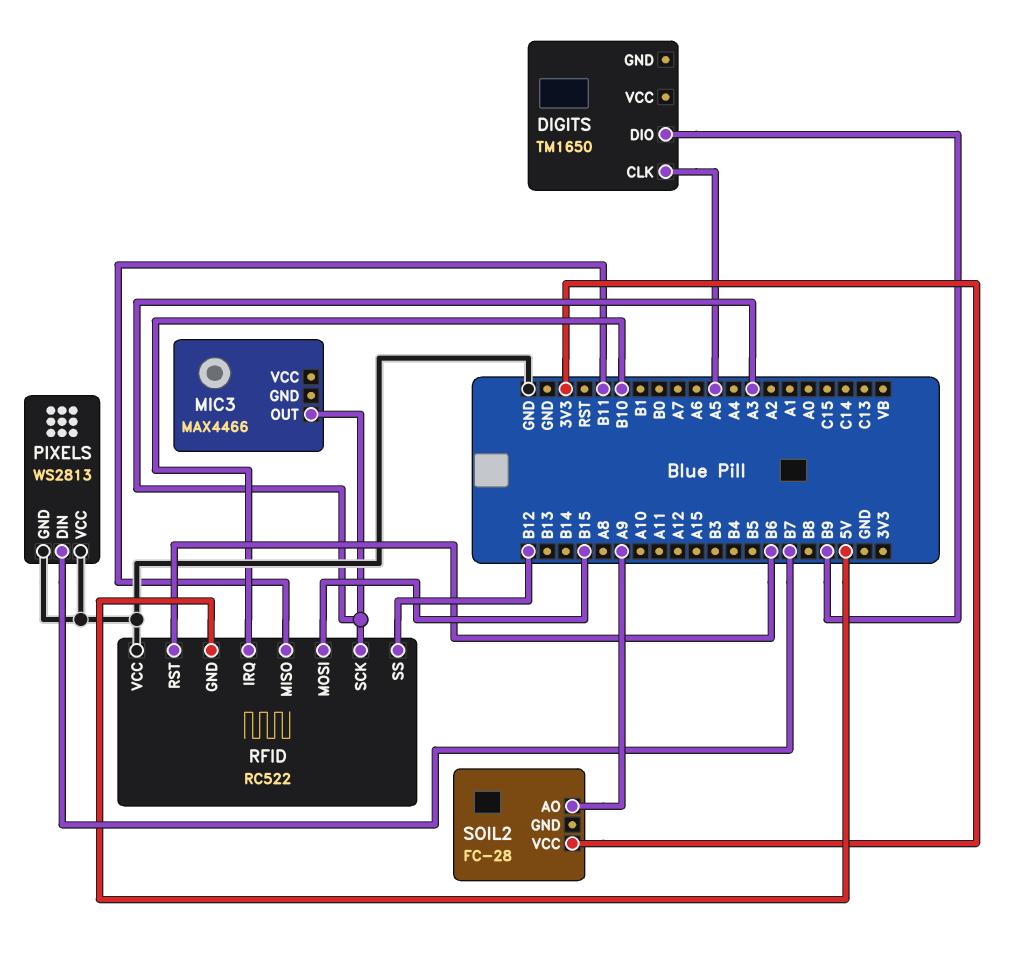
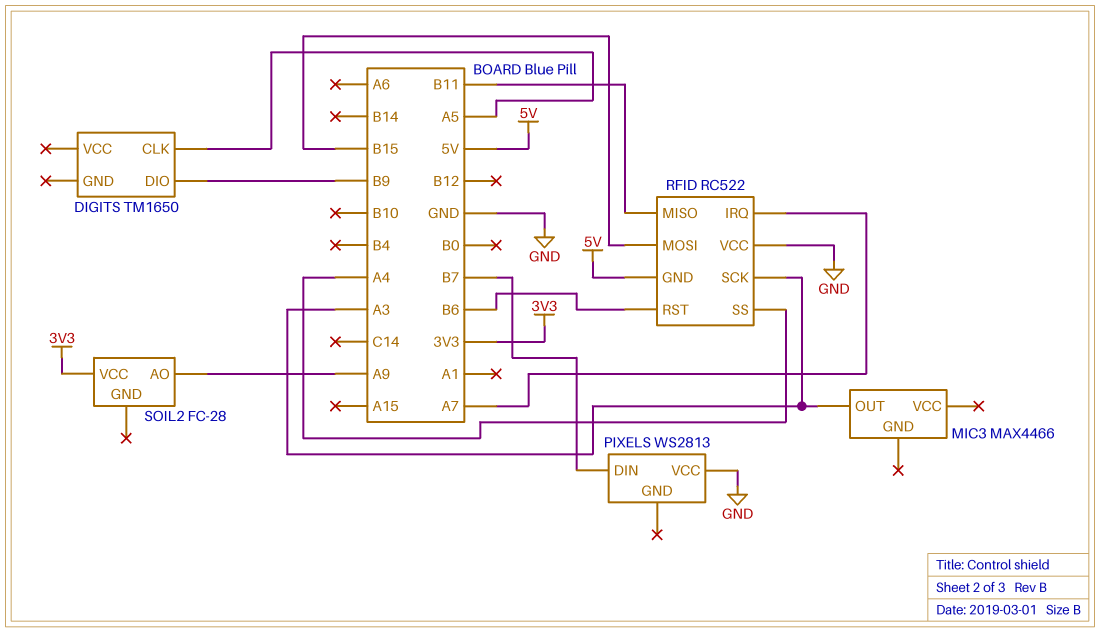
PIXELS pin GND: GND -> none
RFID pin IRQ: B10 -> A7
RFID pin SS: B12 -> A4

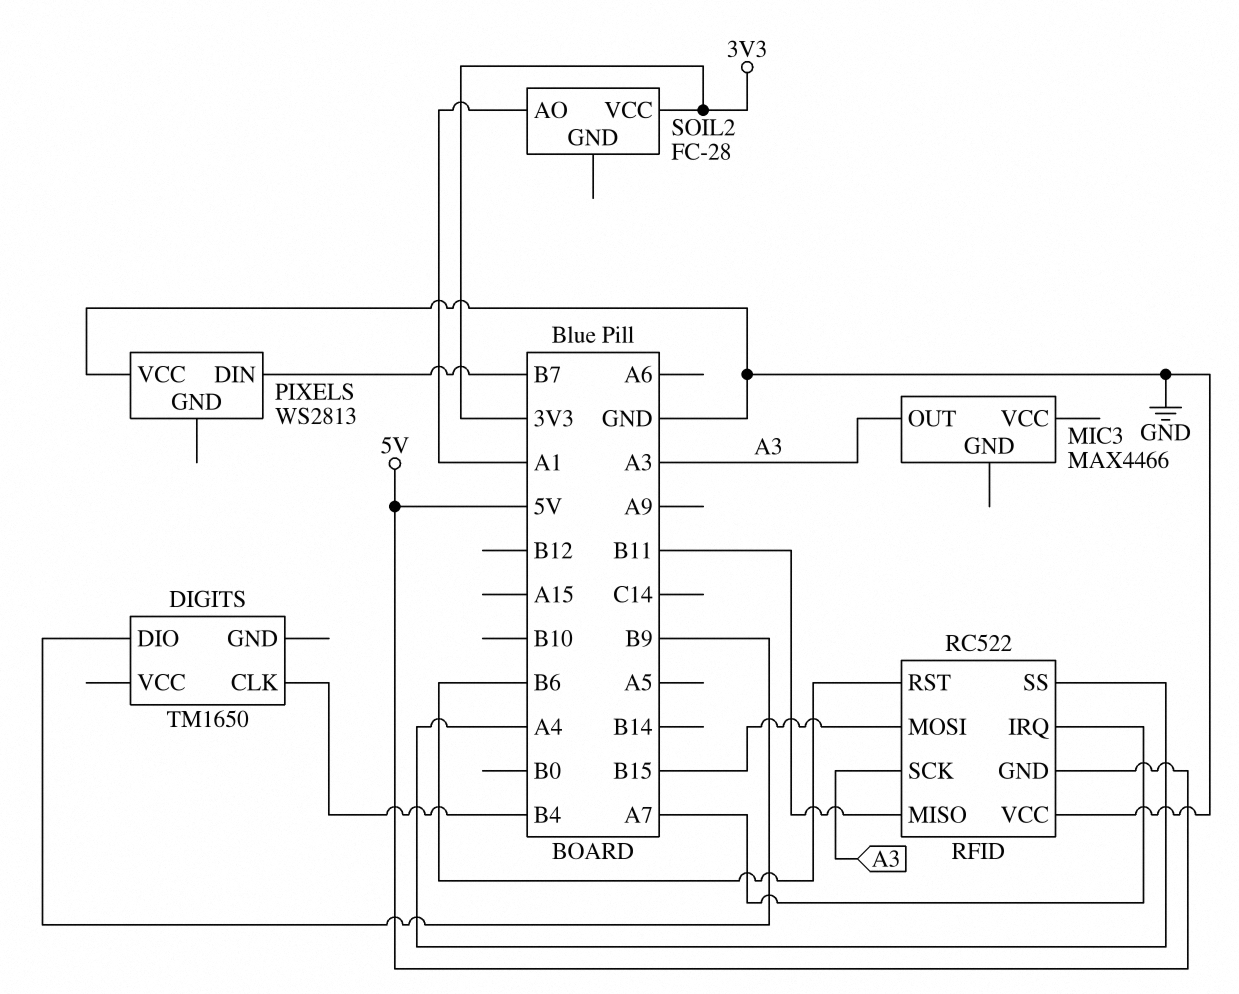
DIGITS pin CLK: A5 -> B4
SOIL2 pin AO: A9 -> A1

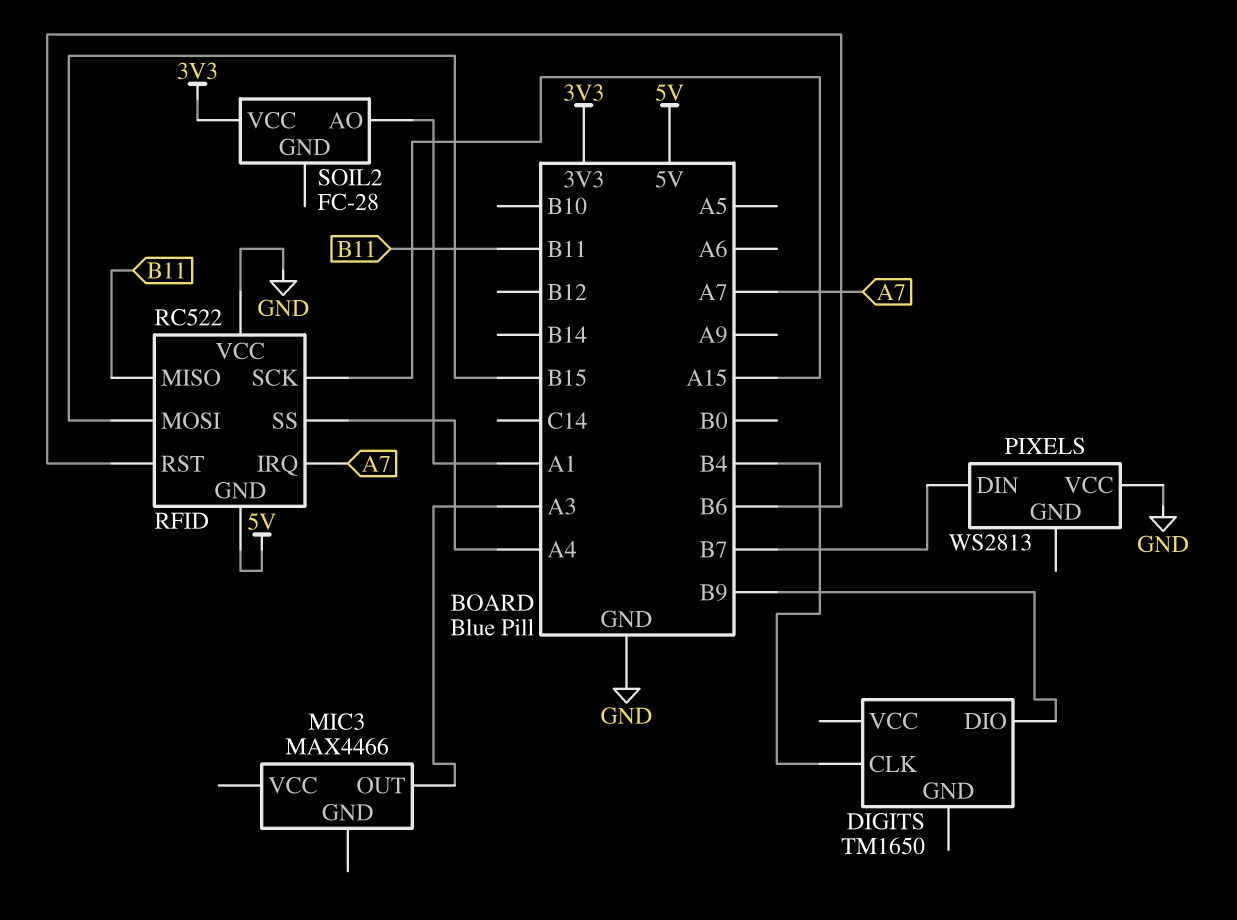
RFID pin SCK: A3 -> A15

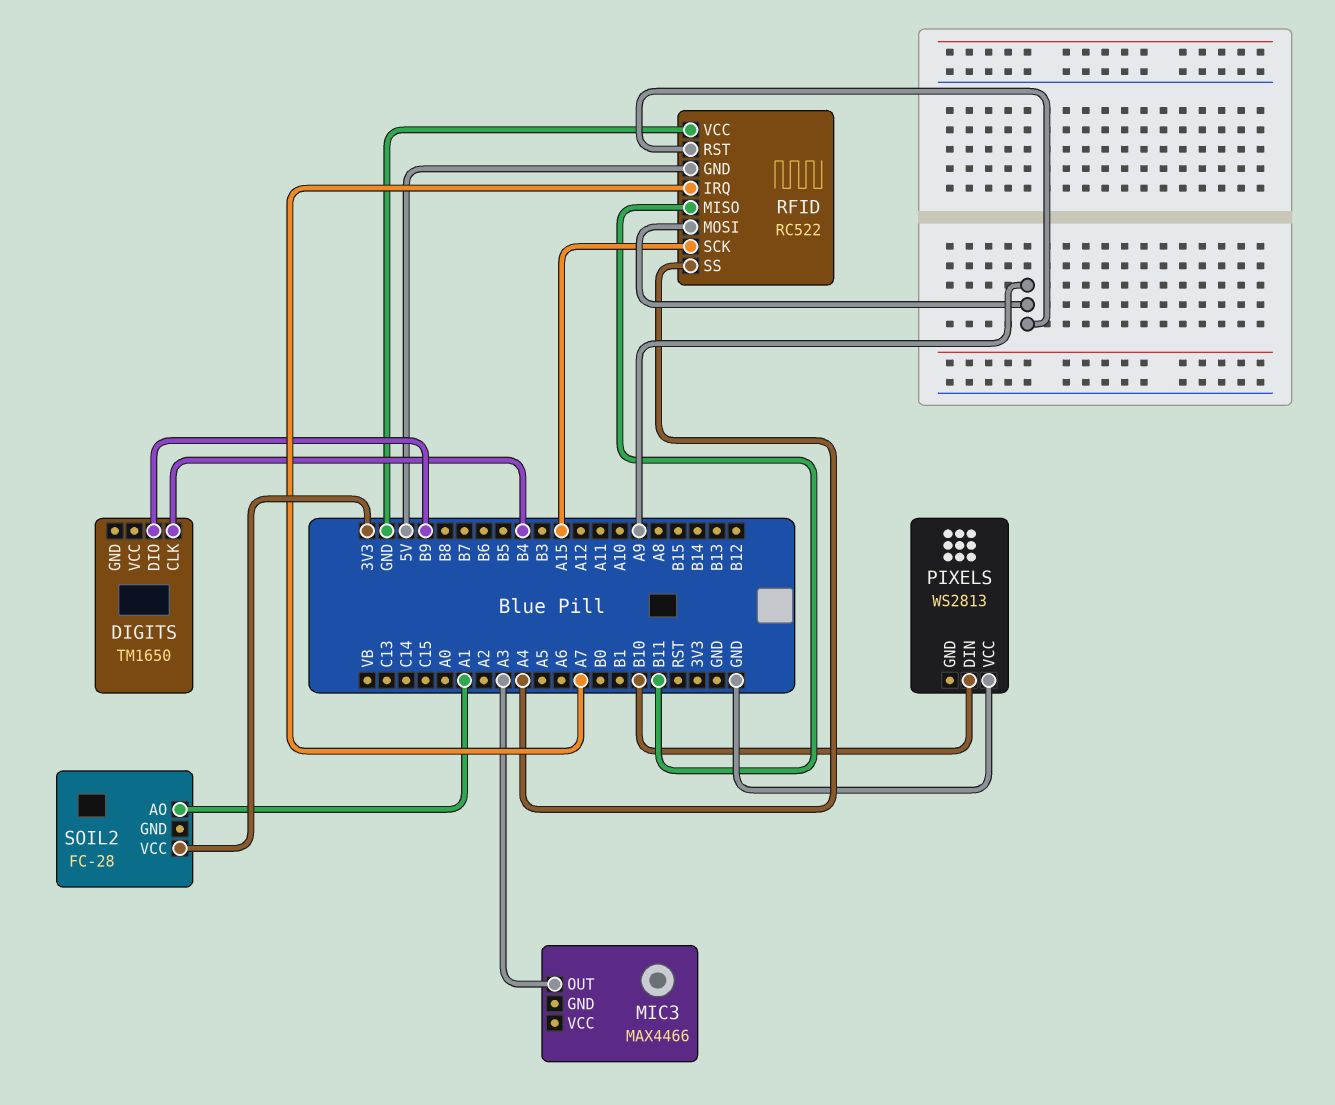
PIXELS pin DIN: B7 -> B10
RFID pin MOSI: B15 -> A9
RFID pin RST: B6 -> A9

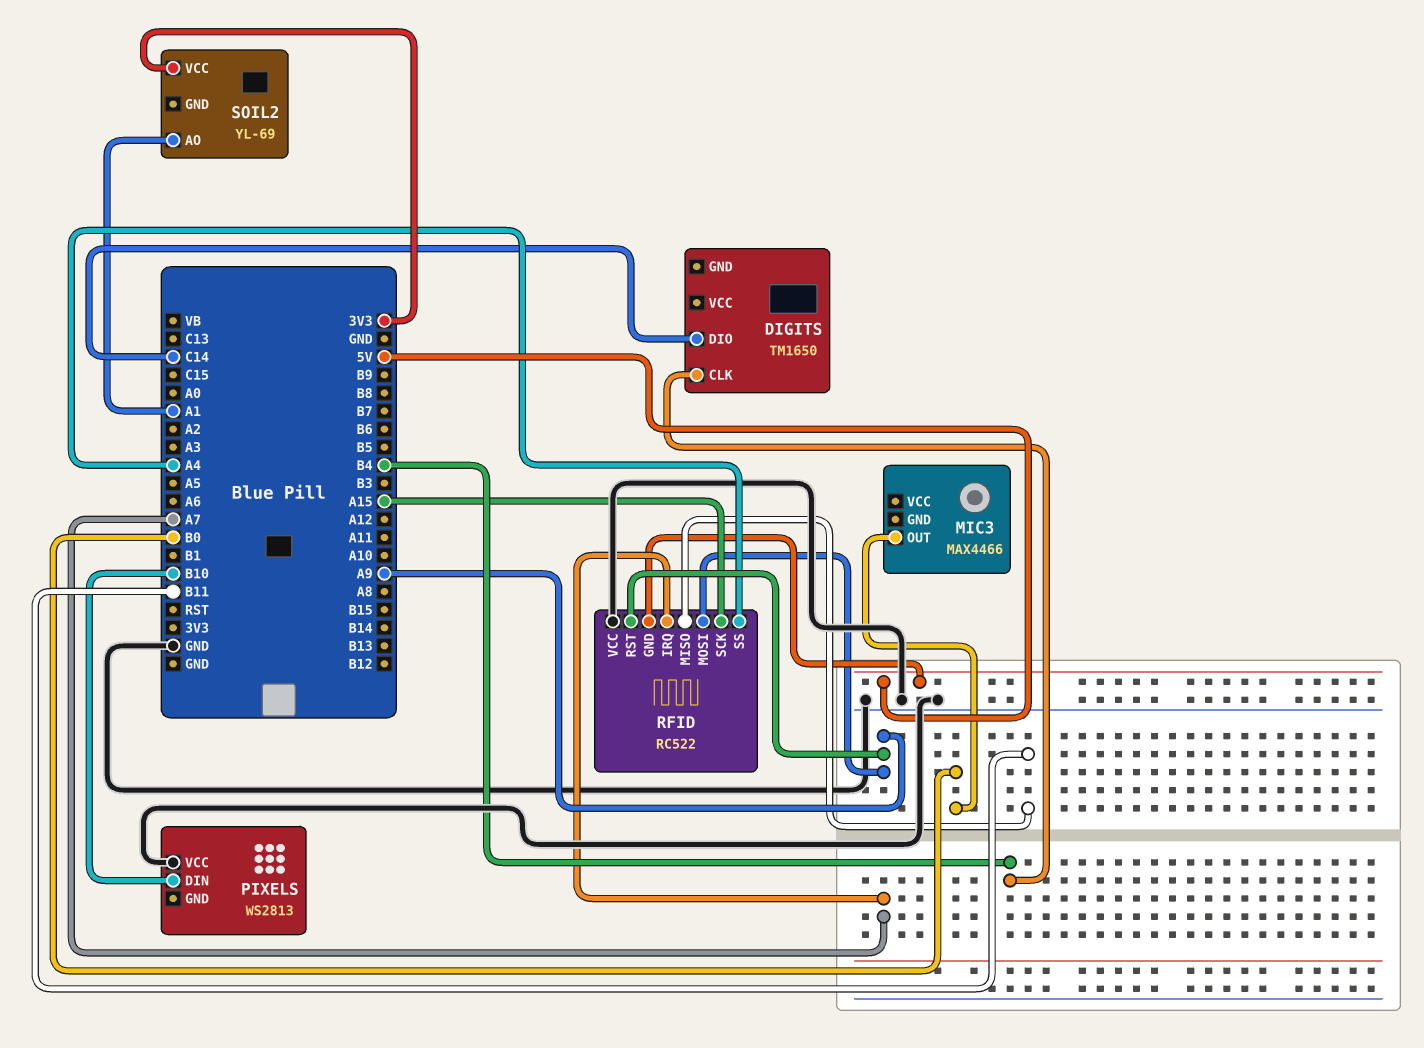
DIGITS pin DIO: B9 -> C14
MIC3 pin OUT: A3 -> B0
SOIL2: FC-28 -> YL-69

